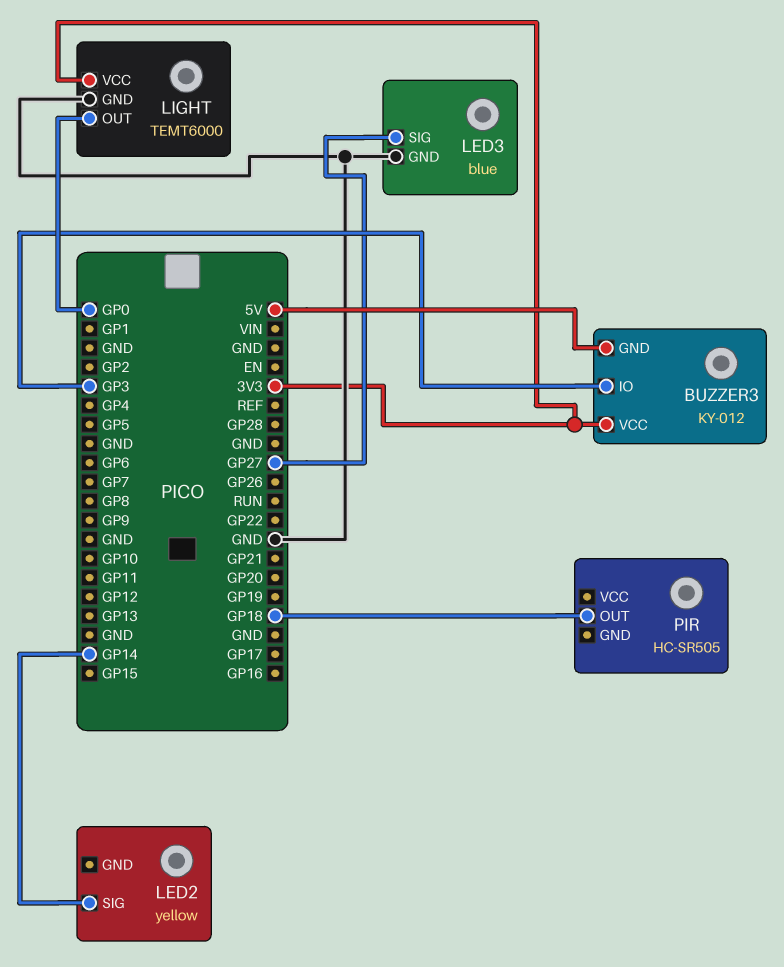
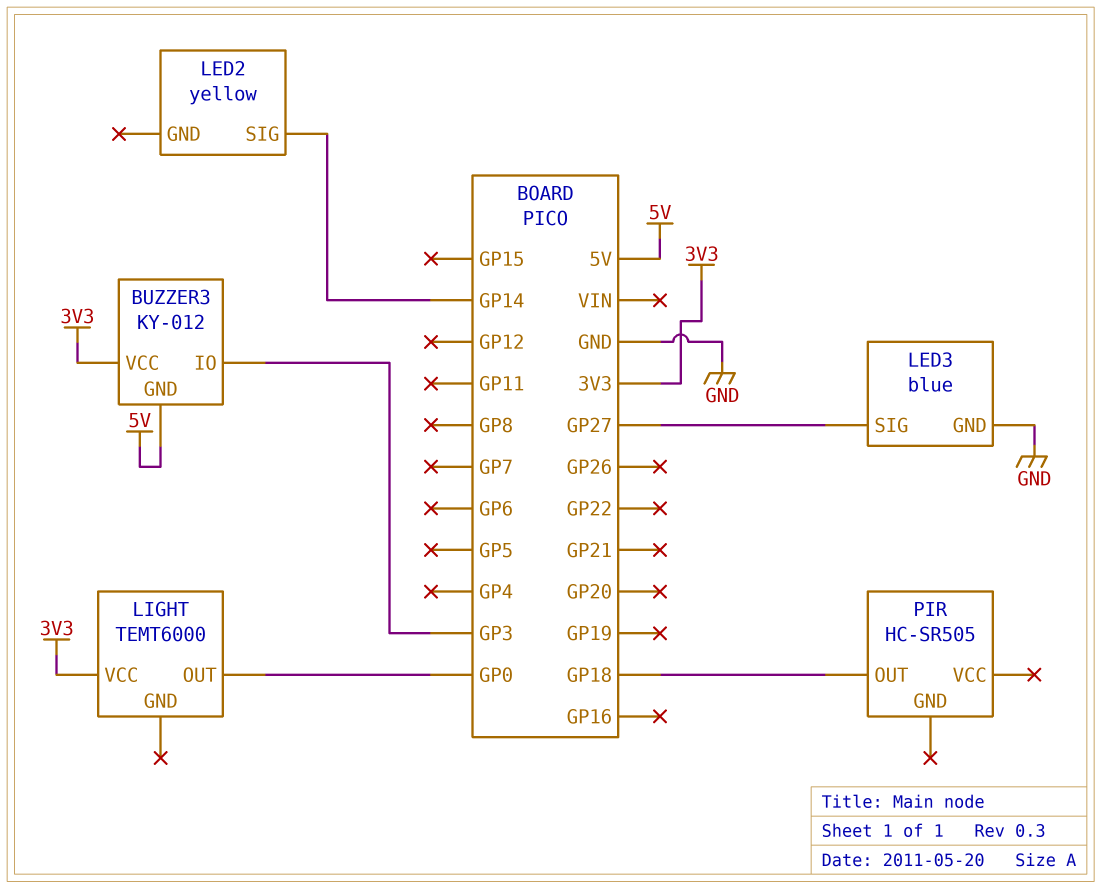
LIGHT pin GND: GND -> none

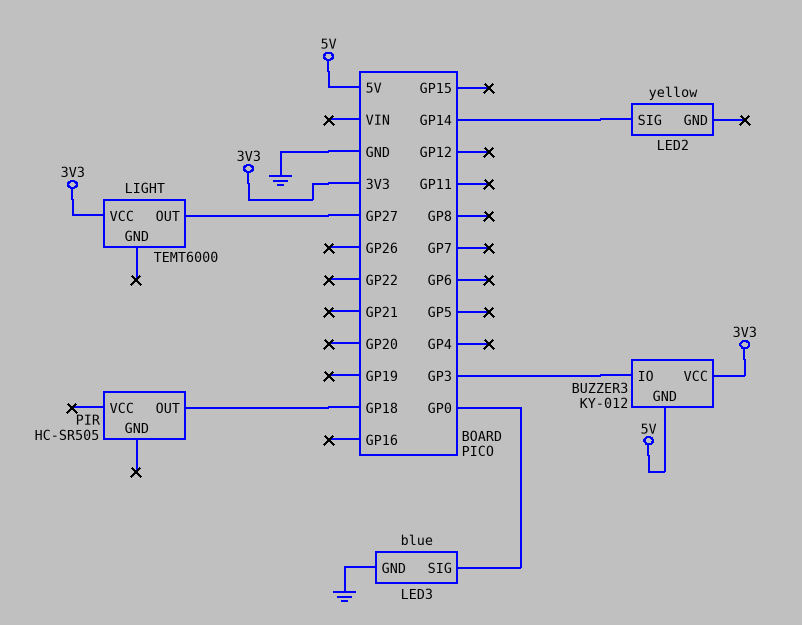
LED3 pin SIG: GP27 -> GP0
LIGHT pin OUT: GP0 -> GP27

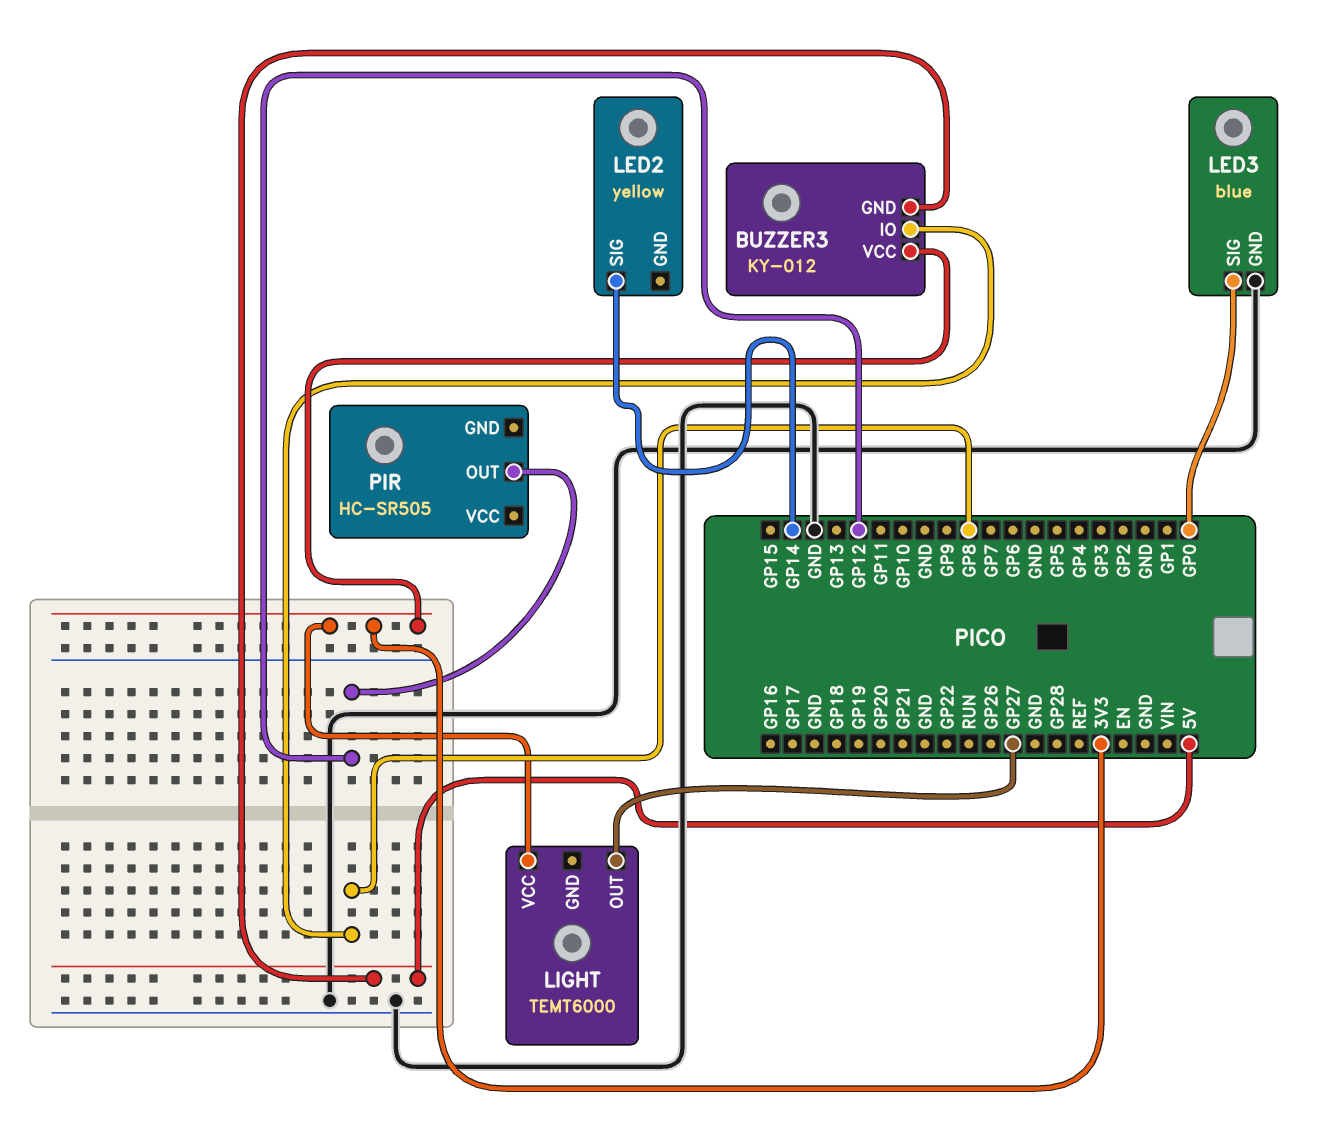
BUZZER3 pin IO: GP3 -> GP8
PIR pin OUT: GP18 -> GP12

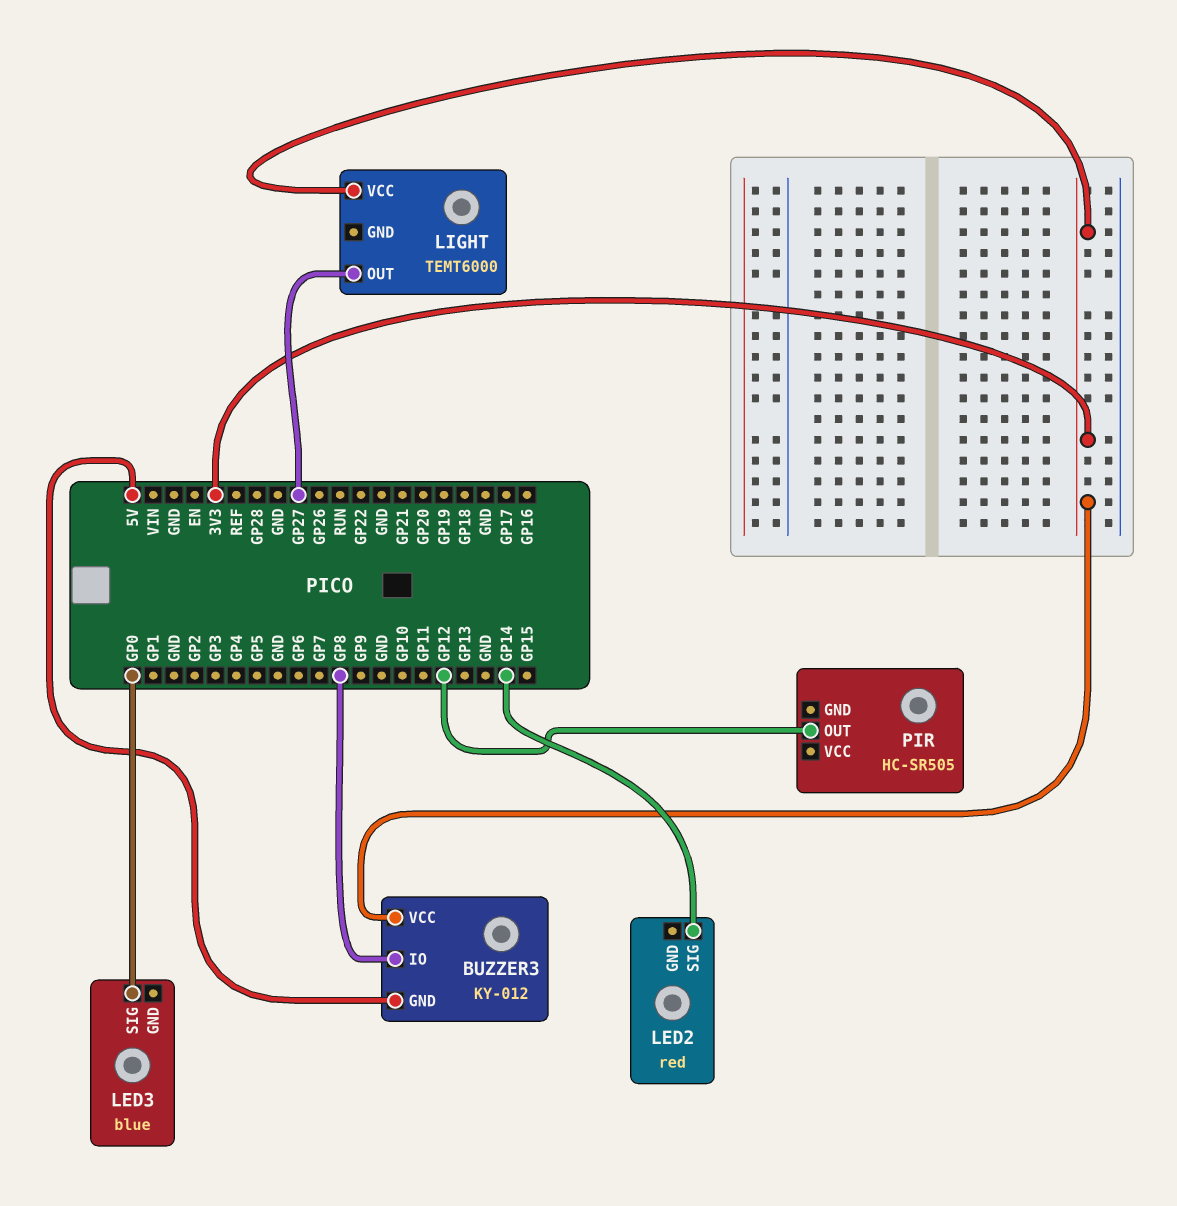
LED2: yellow -> red
LED3 pin GND: GND -> none

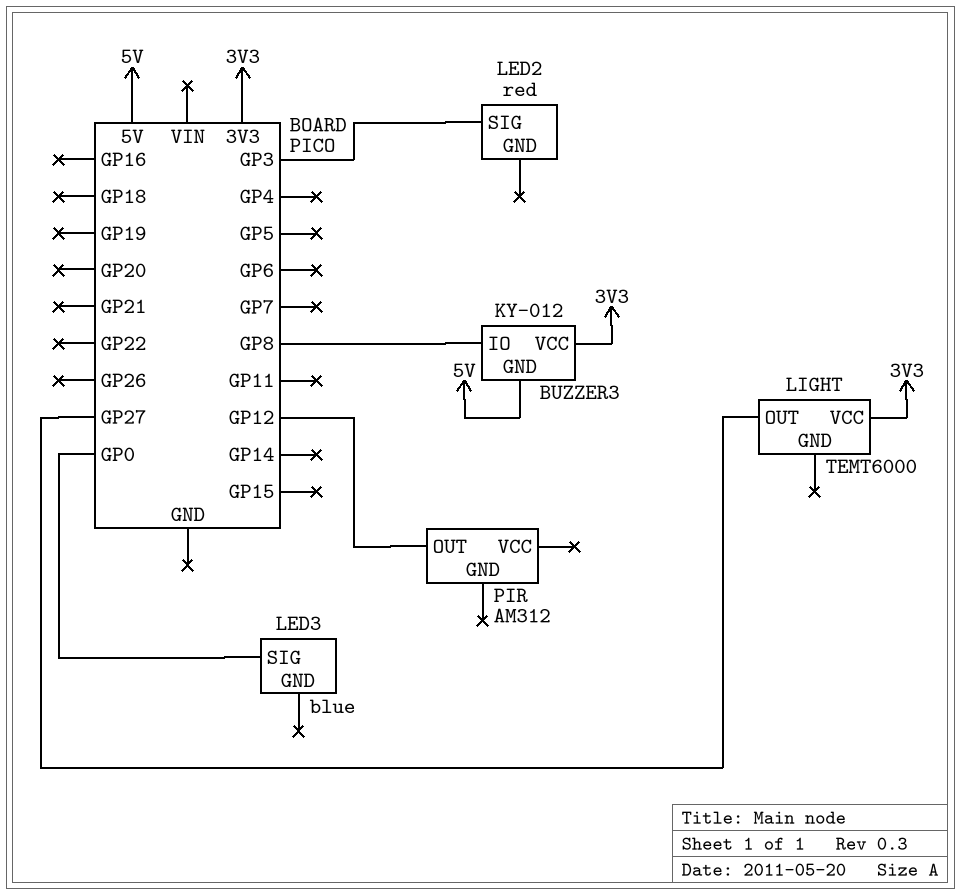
LED2 pin SIG: GP14 -> GP3
PIR: HC-SR505 -> AM312

